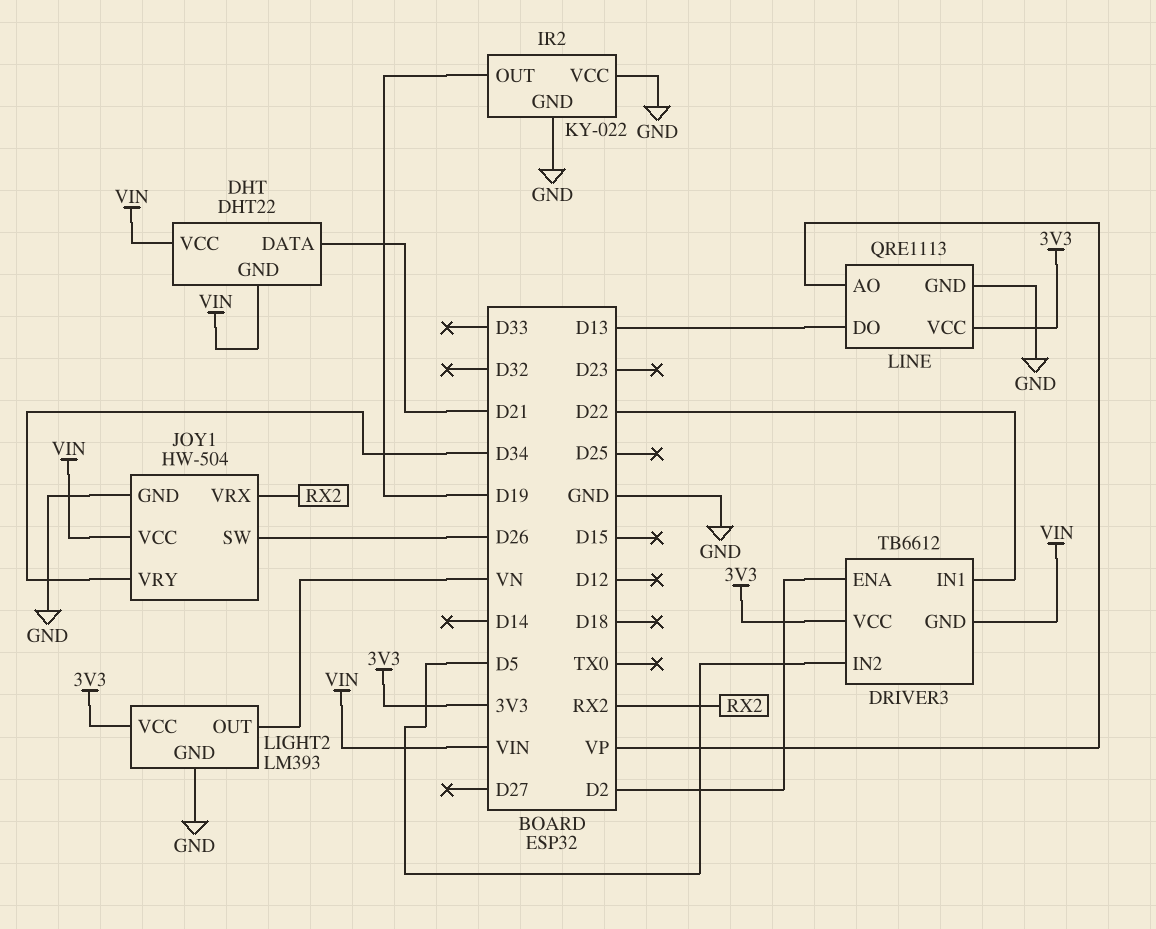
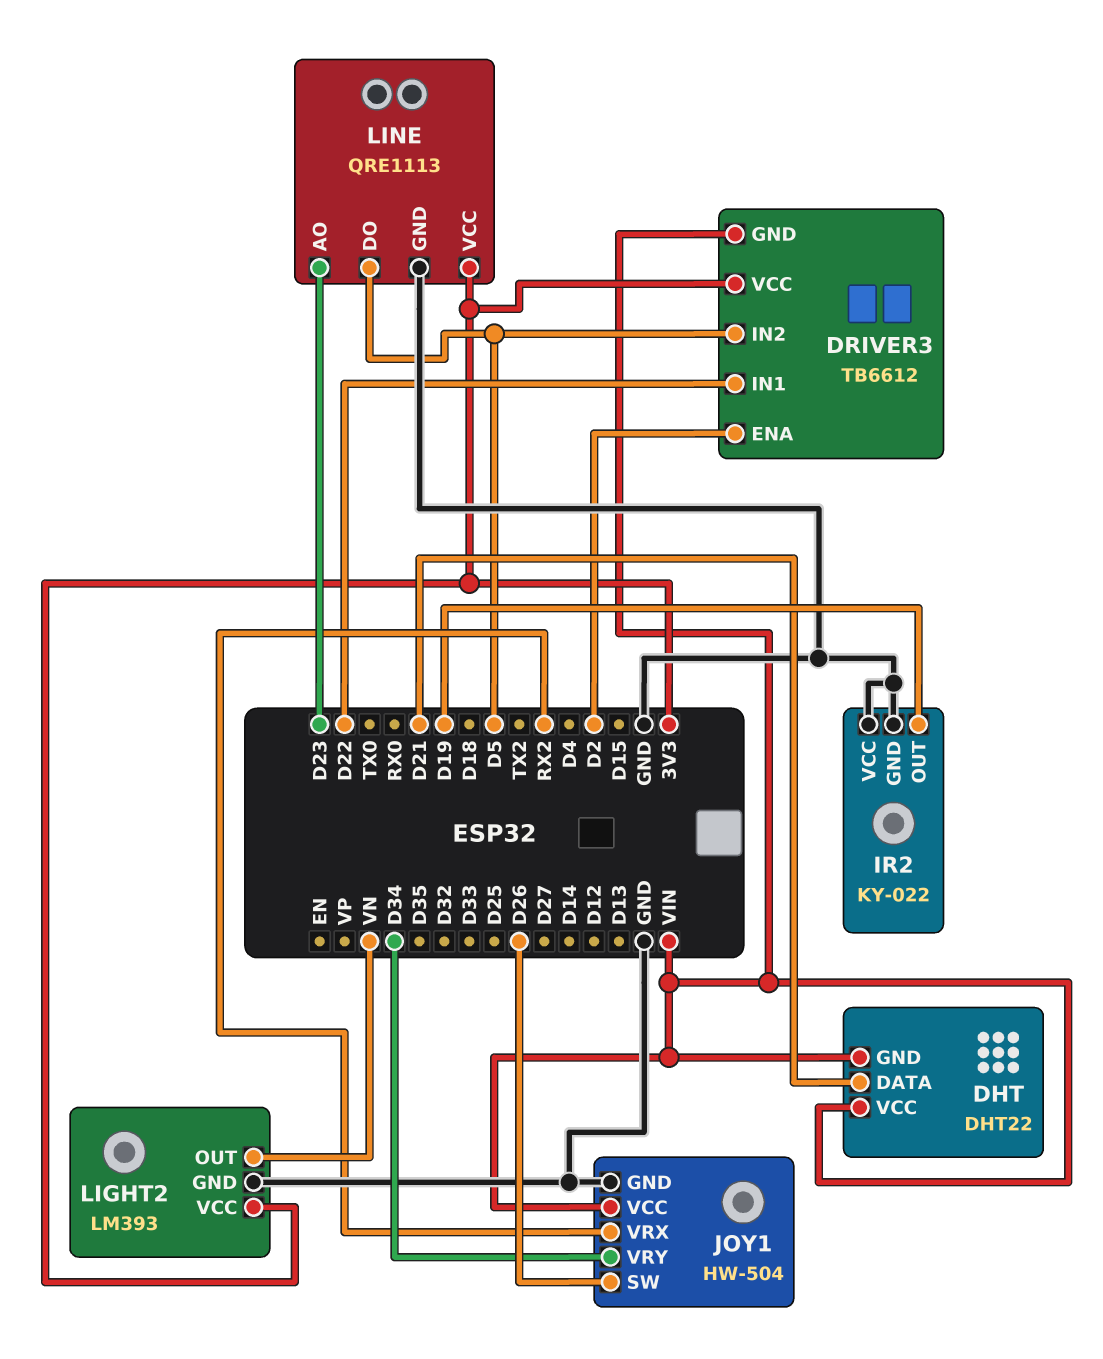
LINE pin AO: VP -> D23
LINE pin DO: D13 -> D5

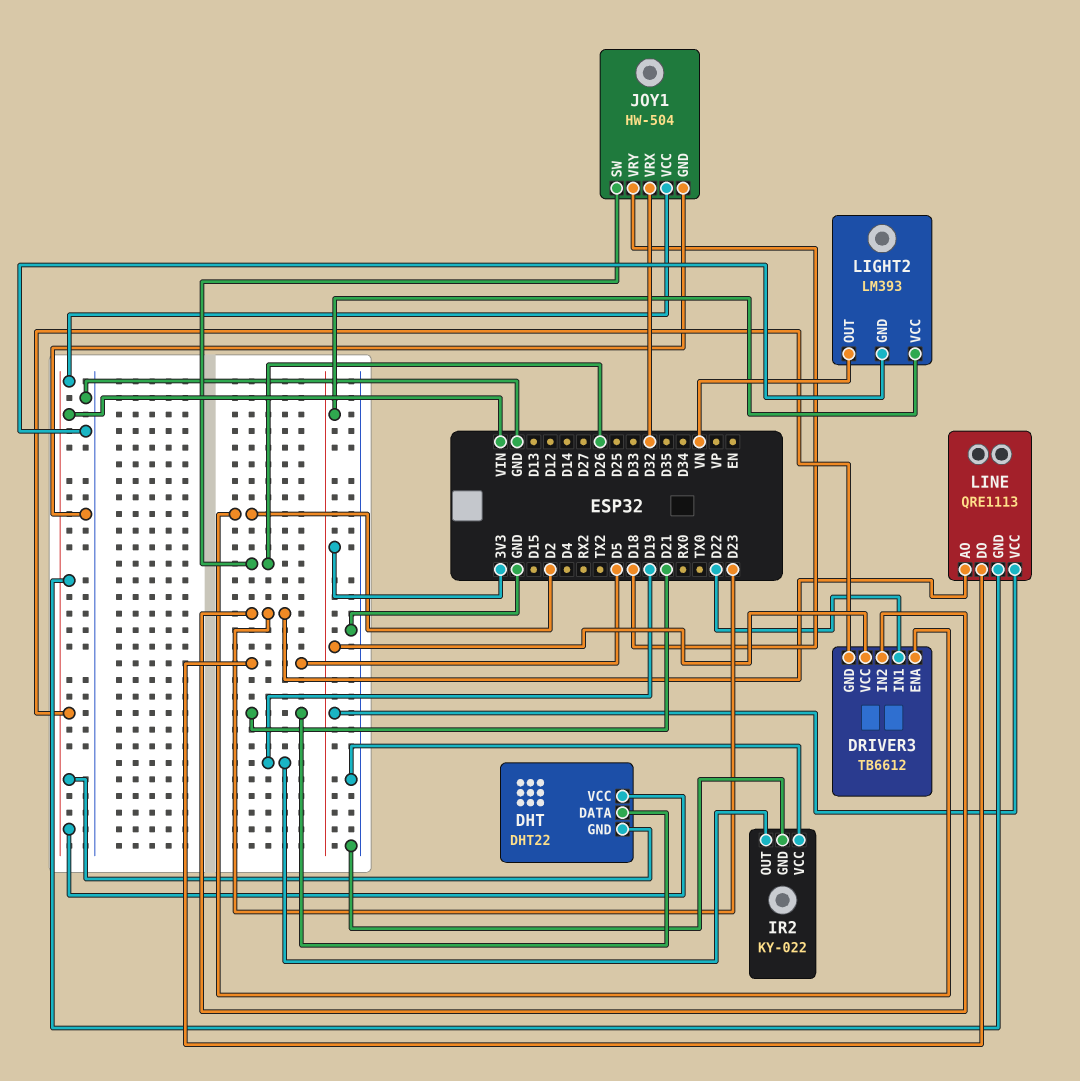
DRIVER3 pin IN2: D5 -> D23
JOY1 pin VRX: RX2 -> D32
JOY1 pin VRY: D34 -> D18
LINE pin GND: GND -> VIN

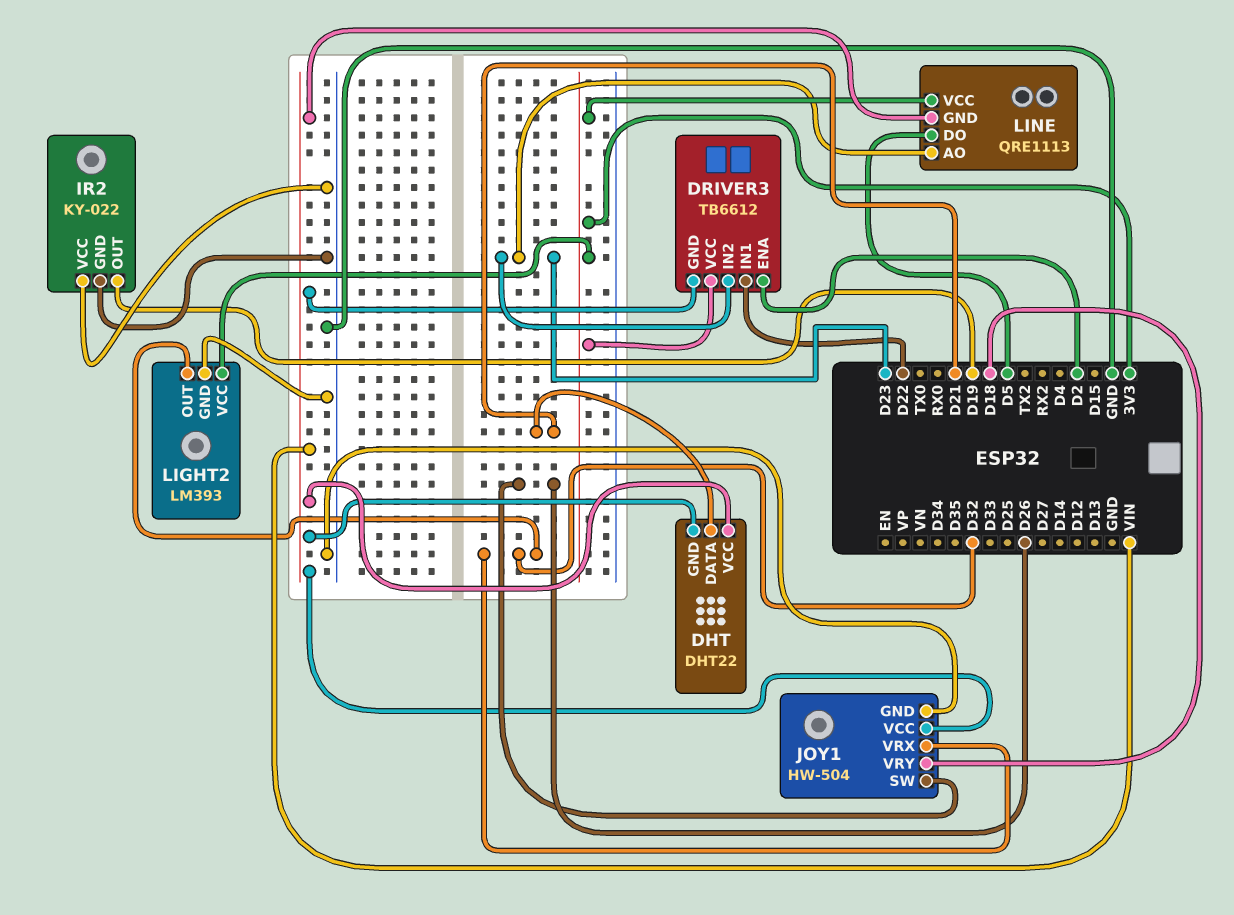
LIGHT2 pin OUT: VN -> D32

